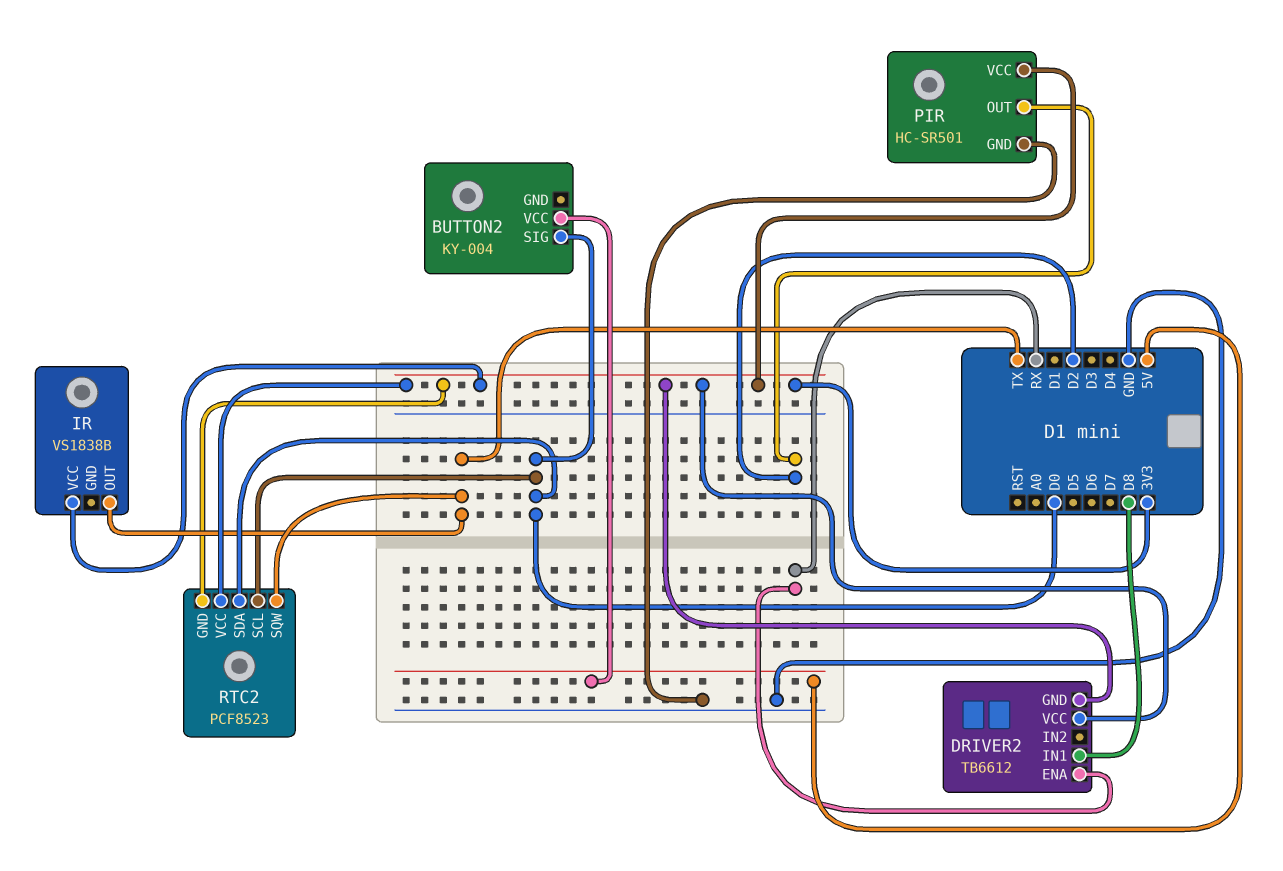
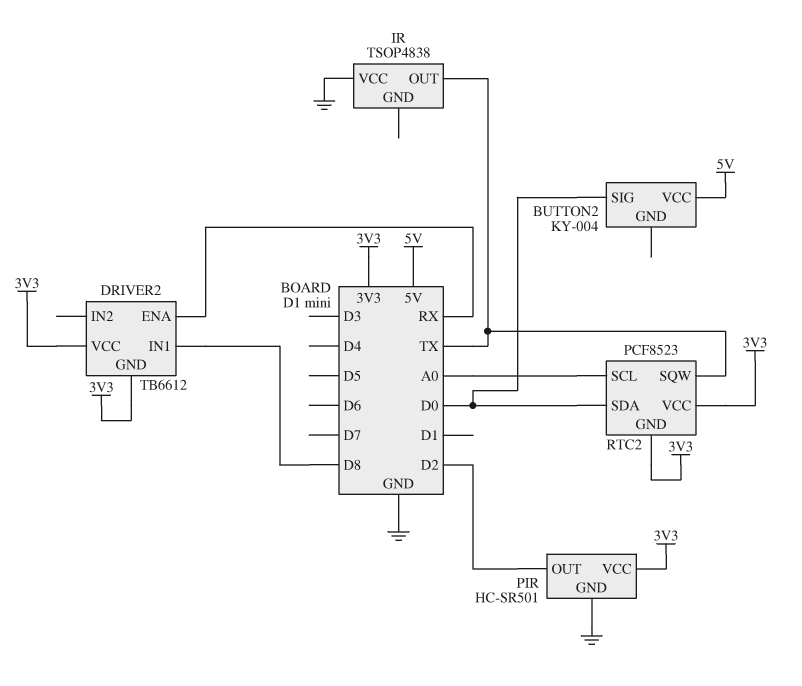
IR: VS1838B -> TSOP4838
IR pin VCC: 3V3 -> GND
RTC2 pin SCL: D0 -> A0

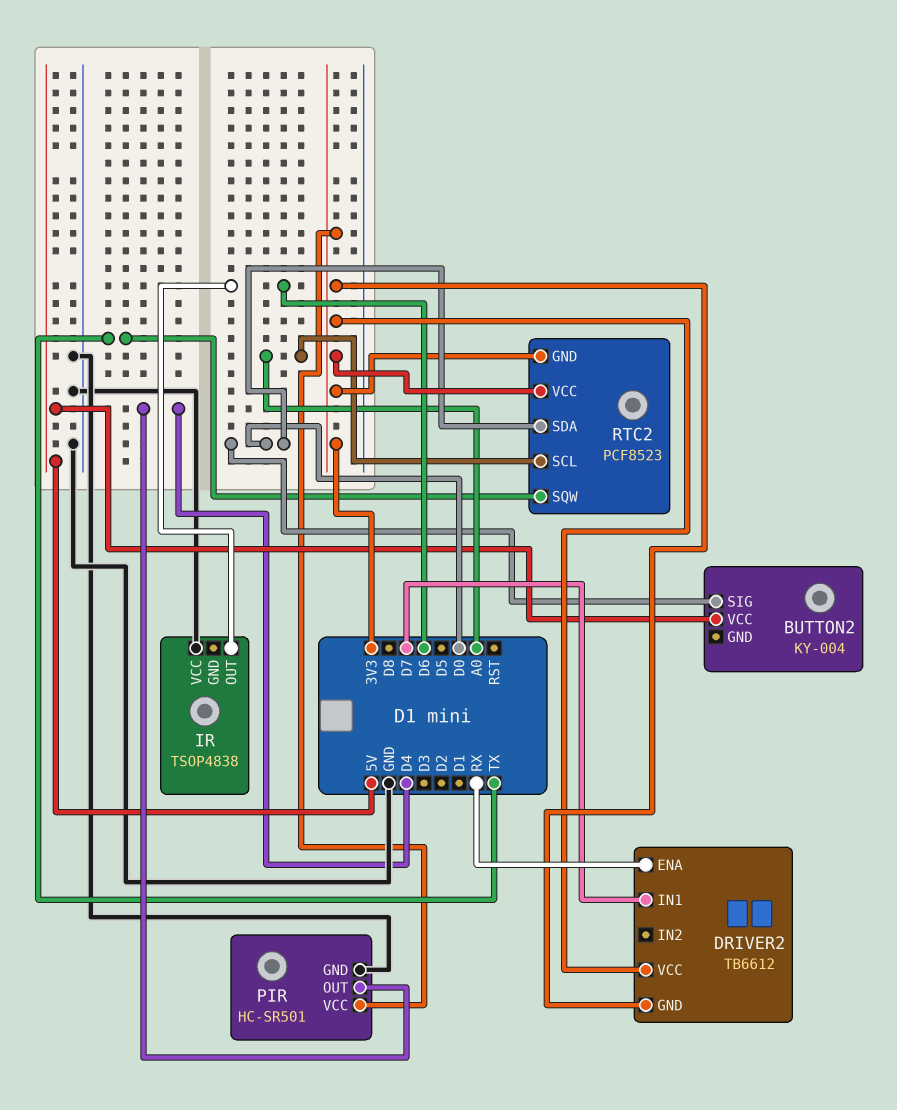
DRIVER2 pin IN1: D8 -> D7
IR pin OUT: TX -> D6
PIR pin OUT: D2 -> D4

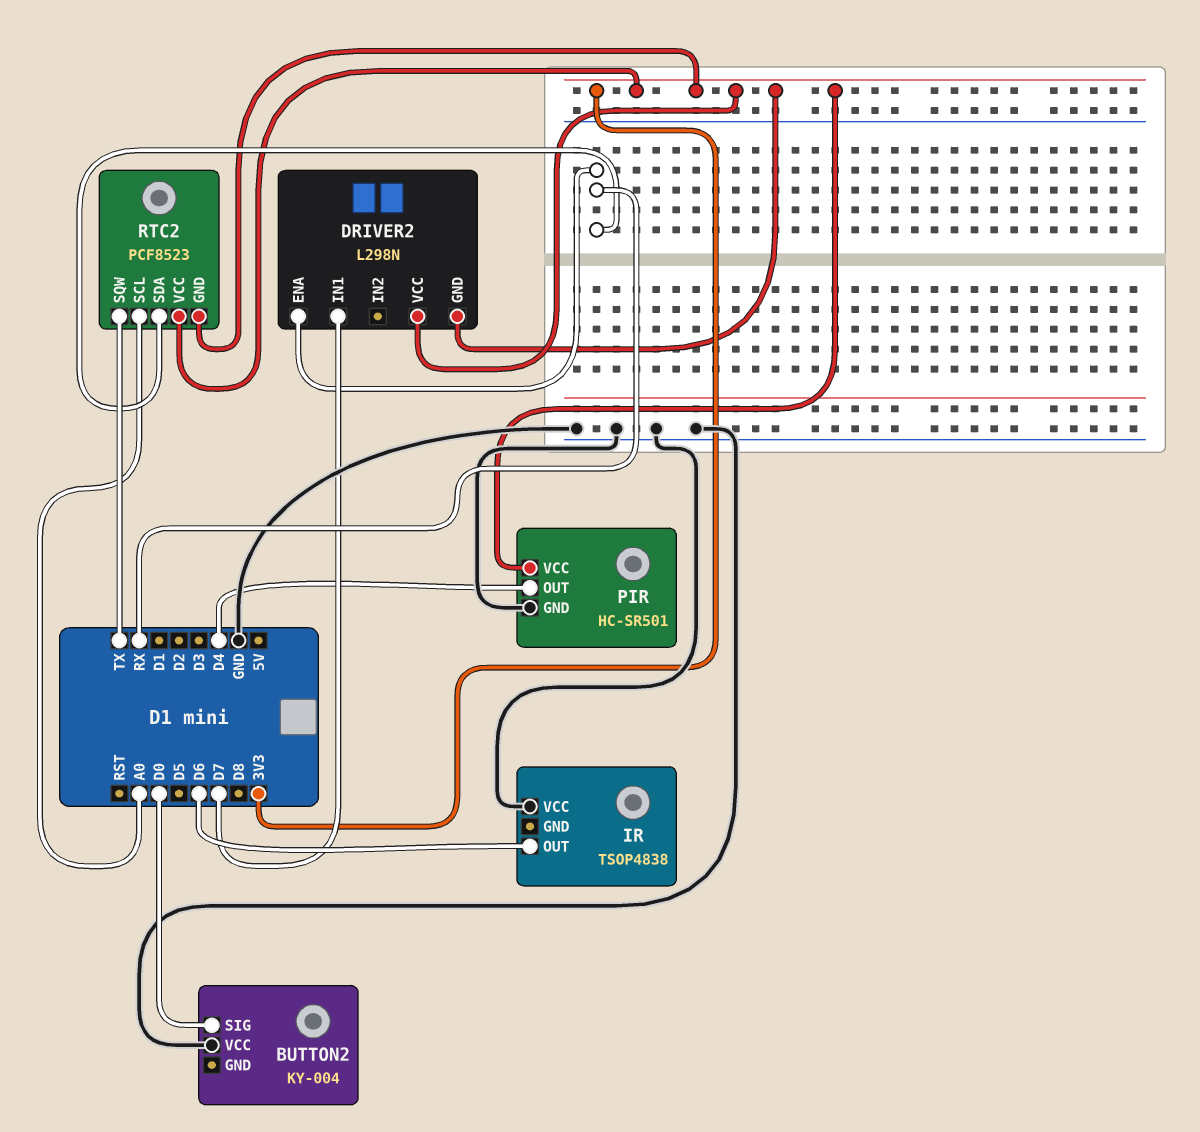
BUTTON2 pin VCC: 5V -> GND
DRIVER2: TB6612 -> L298N
RTC2 pin SDA: D0 -> RX

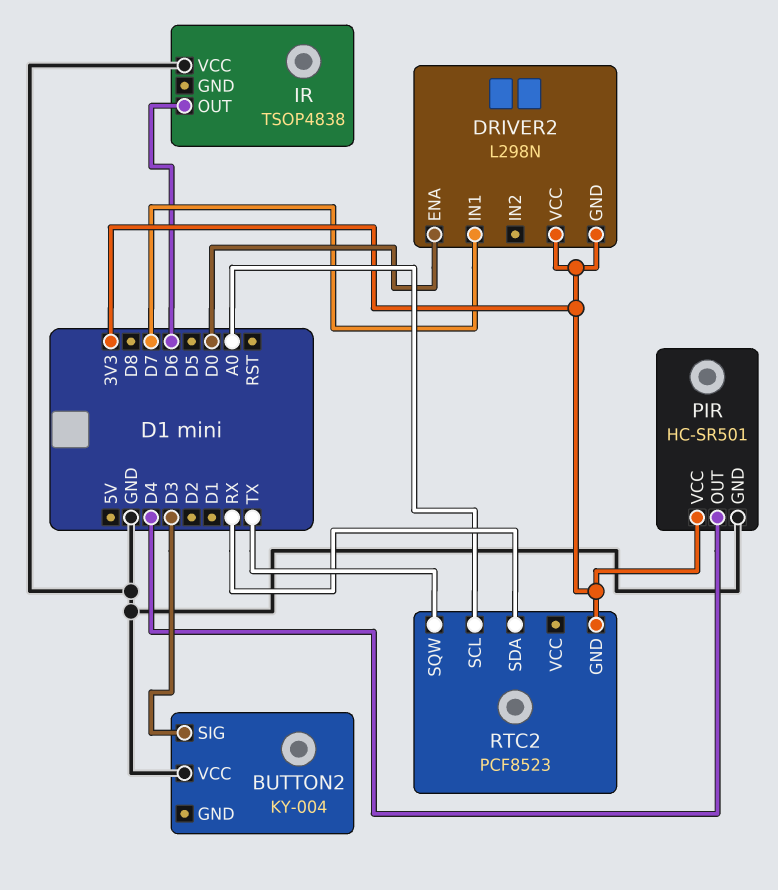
BUTTON2 pin SIG: D0 -> D3
DRIVER2 pin ENA: RX -> D0
RTC2 pin VCC: 3V3 -> none

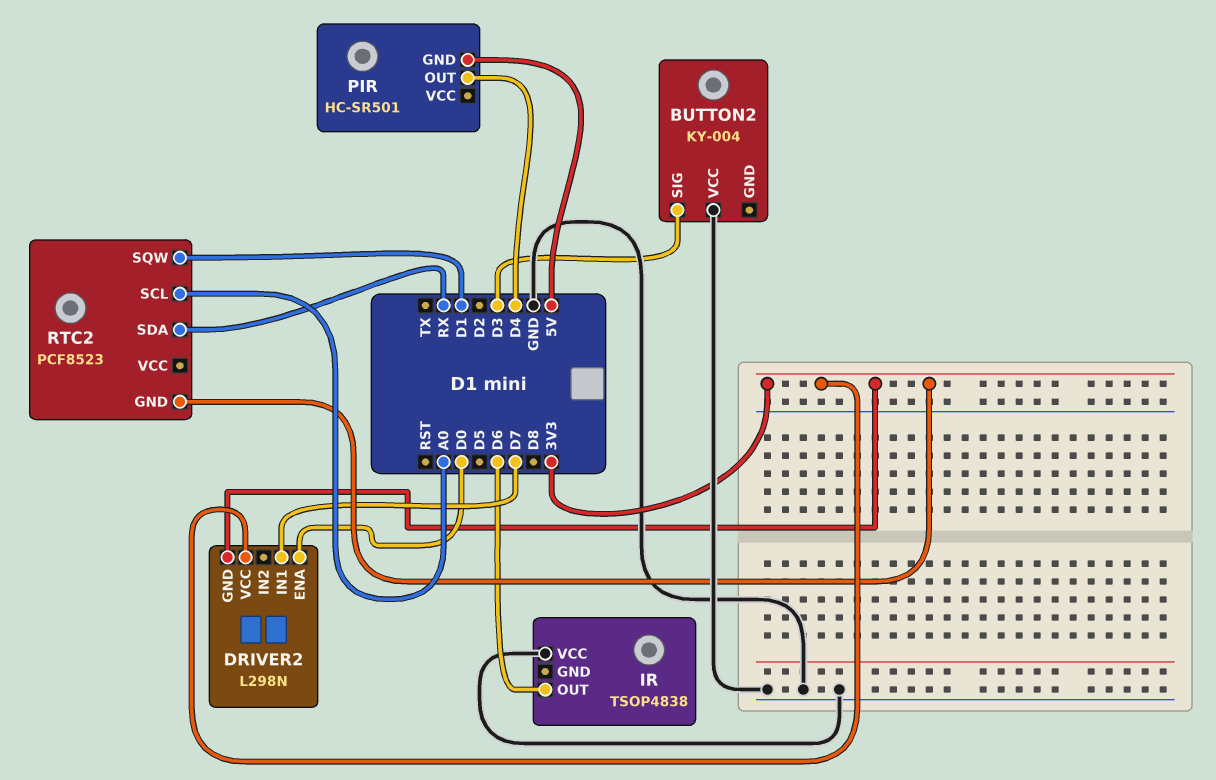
PIR pin GND: GND -> 5V
PIR pin VCC: 3V3 -> none
RTC2 pin SQW: TX -> D1

